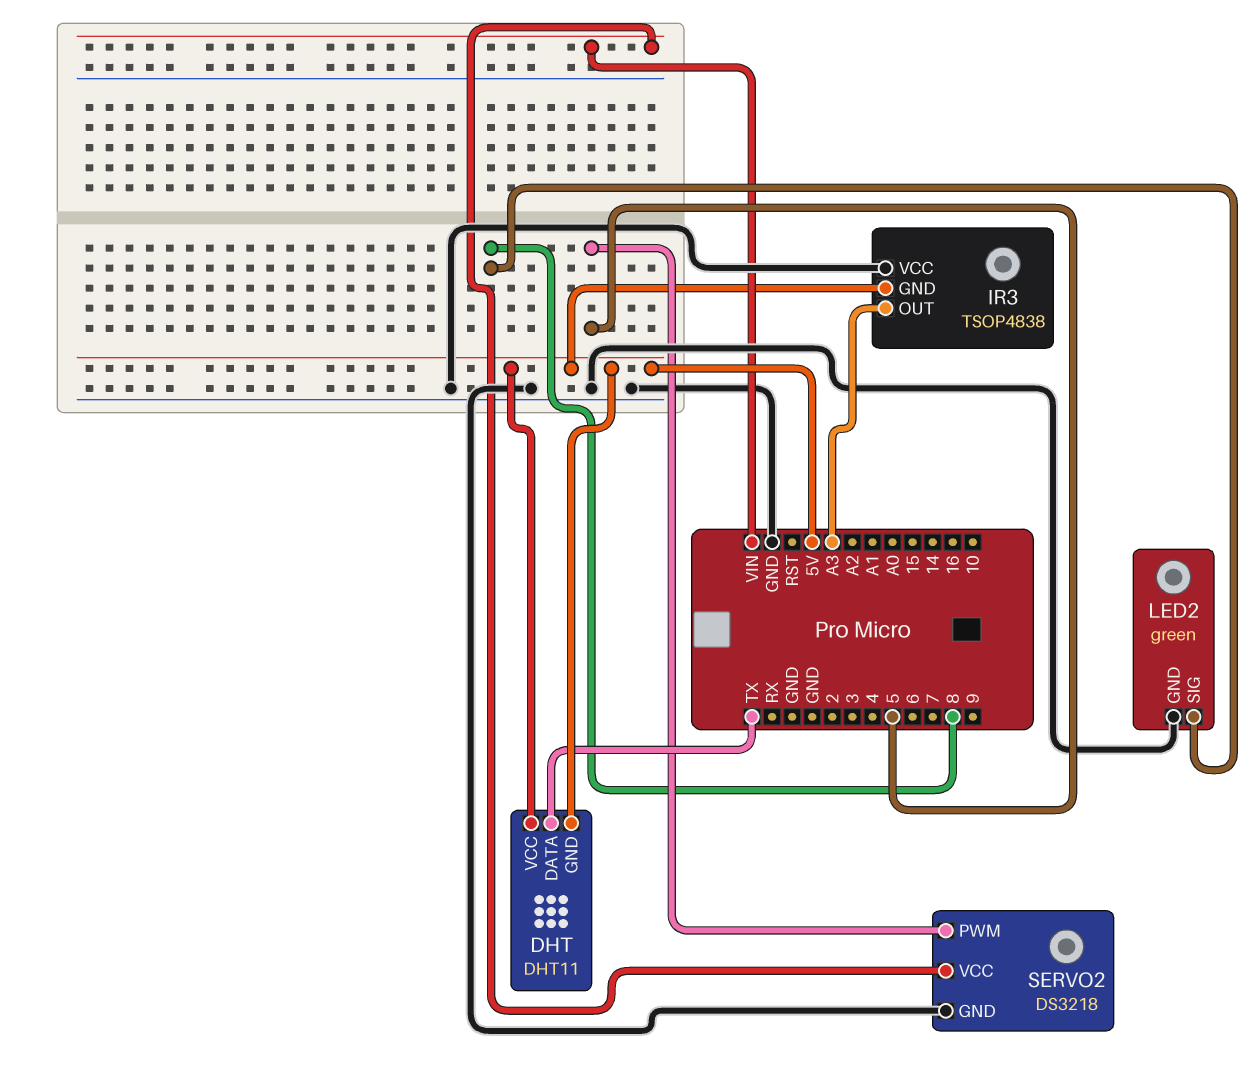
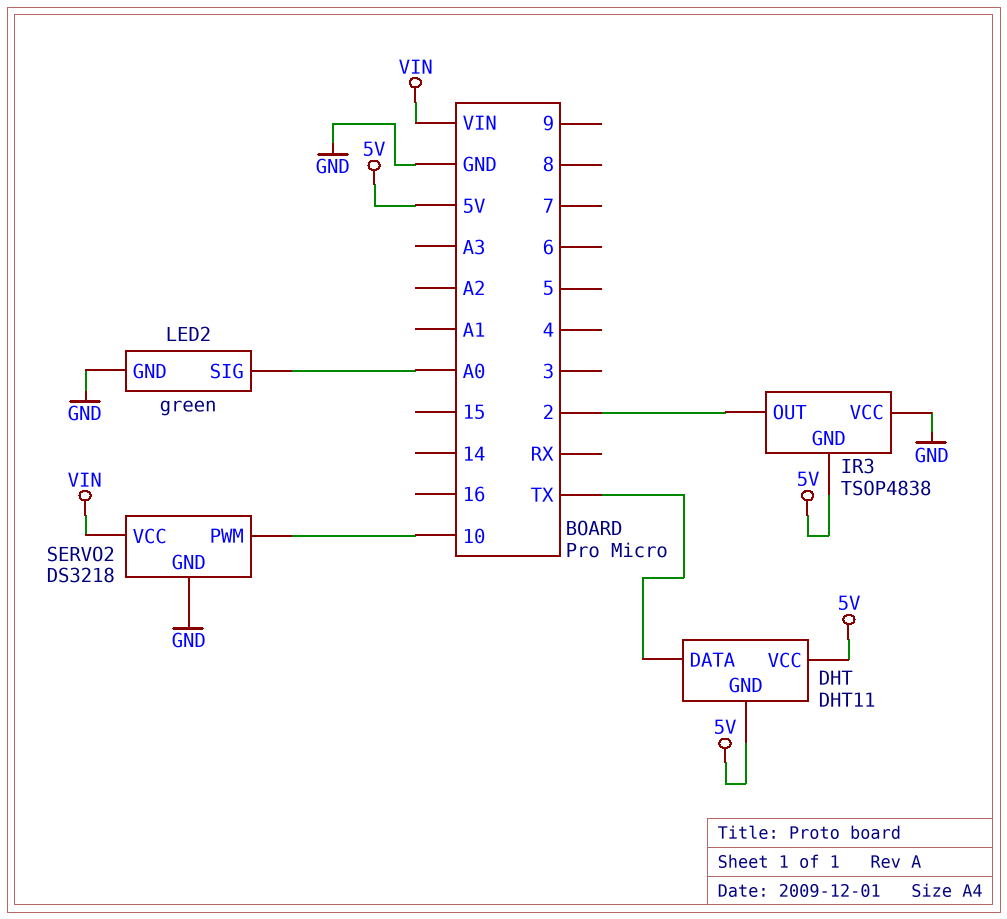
IR3 pin OUT: A3 -> 2
LED2 pin SIG: 8 -> A0
SERVO2 pin PWM: 5 -> 10

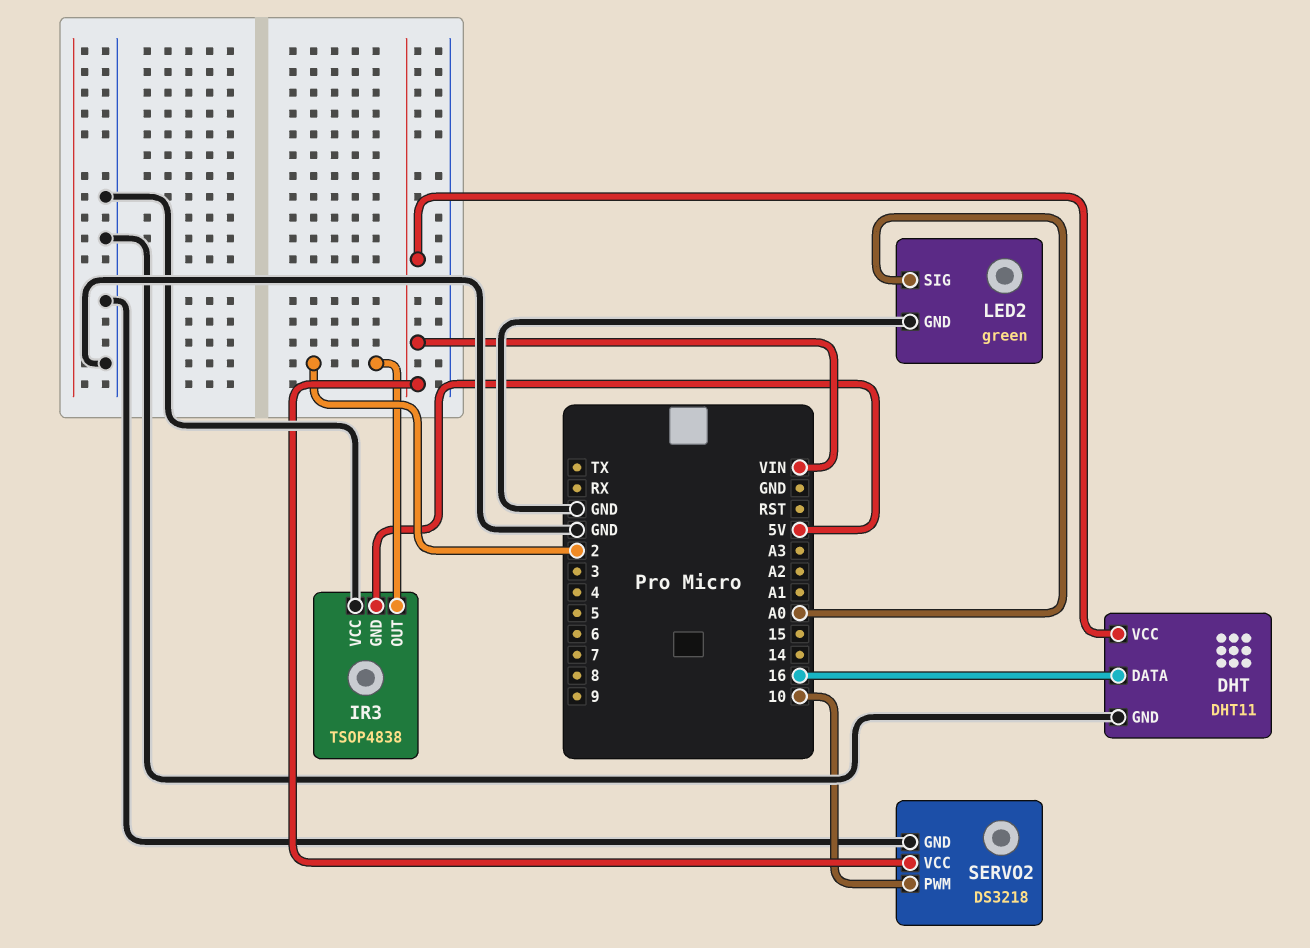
DHT pin DATA: TX -> 16
DHT pin GND: 5V -> GND
DHT pin VCC: 5V -> VIN

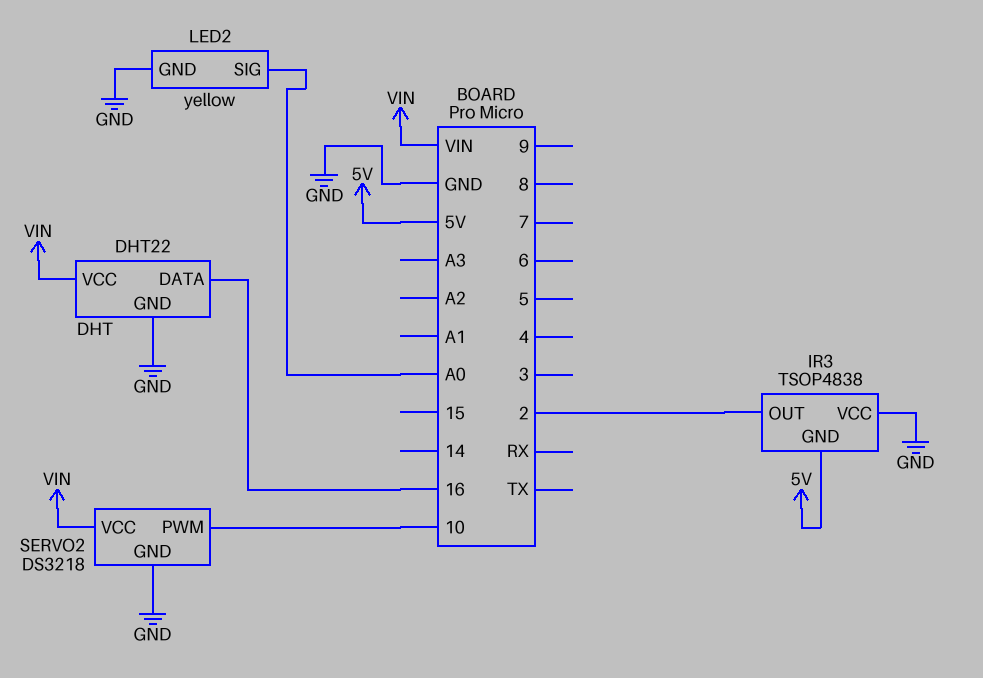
DHT: DHT11 -> DHT22
LED2: green -> yellow

